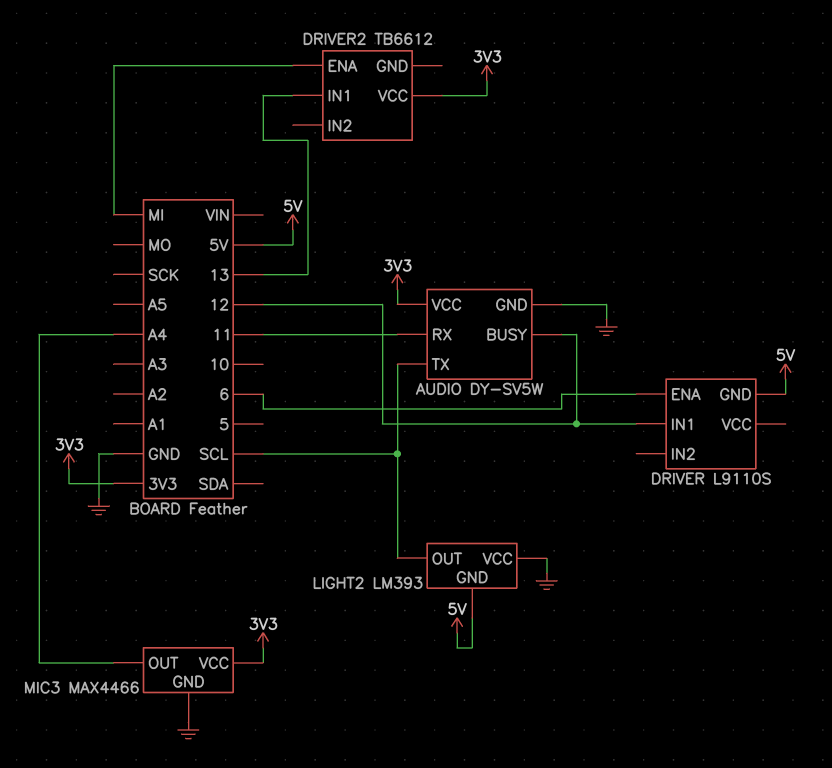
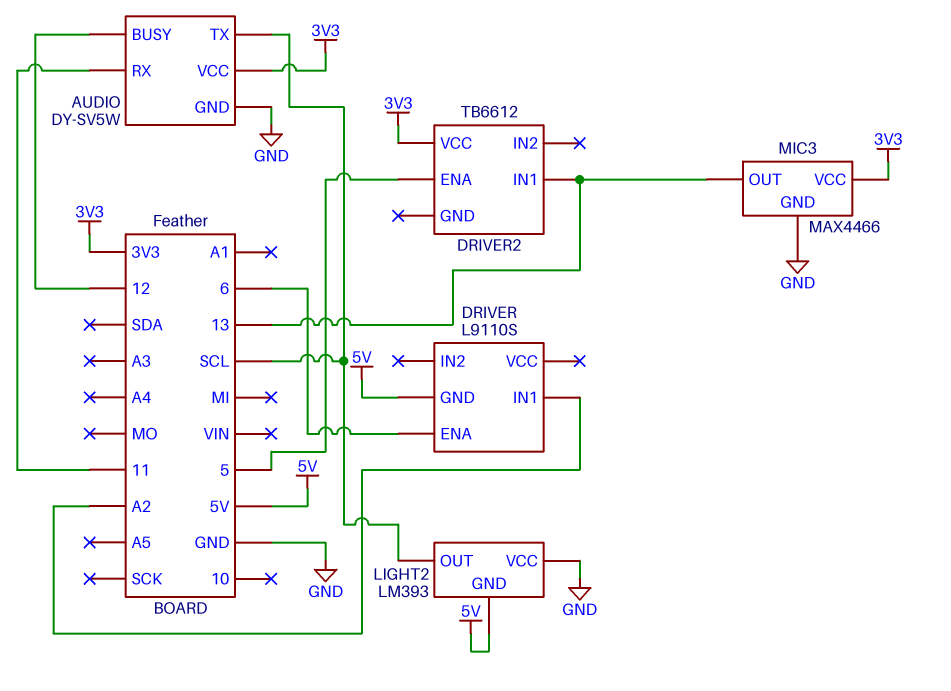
DRIVER pin IN1: 12 -> A2
DRIVER2 pin ENA: MI -> 5
MIC3 pin OUT: A4 -> 13

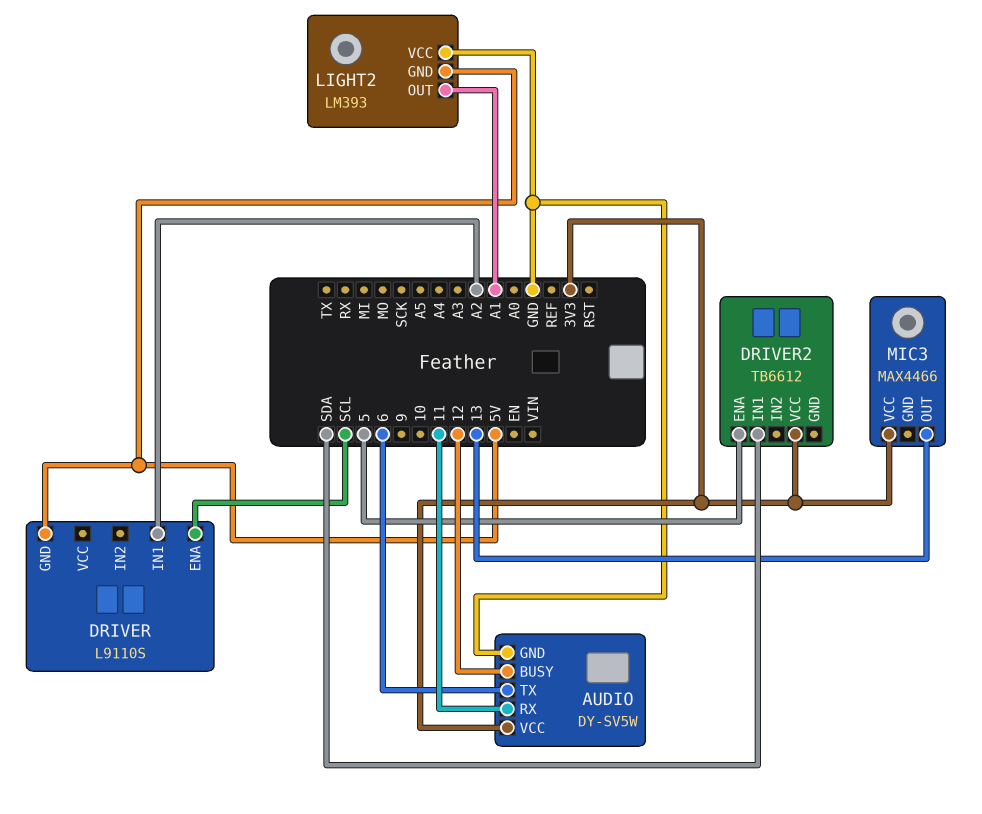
AUDIO pin TX: SCL -> 6
DRIVER pin ENA: 6 -> SCL
DRIVER2 pin IN1: 13 -> SDA
LIGHT2 pin OUT: SCL -> A1
MIC3 pin GND: GND -> none

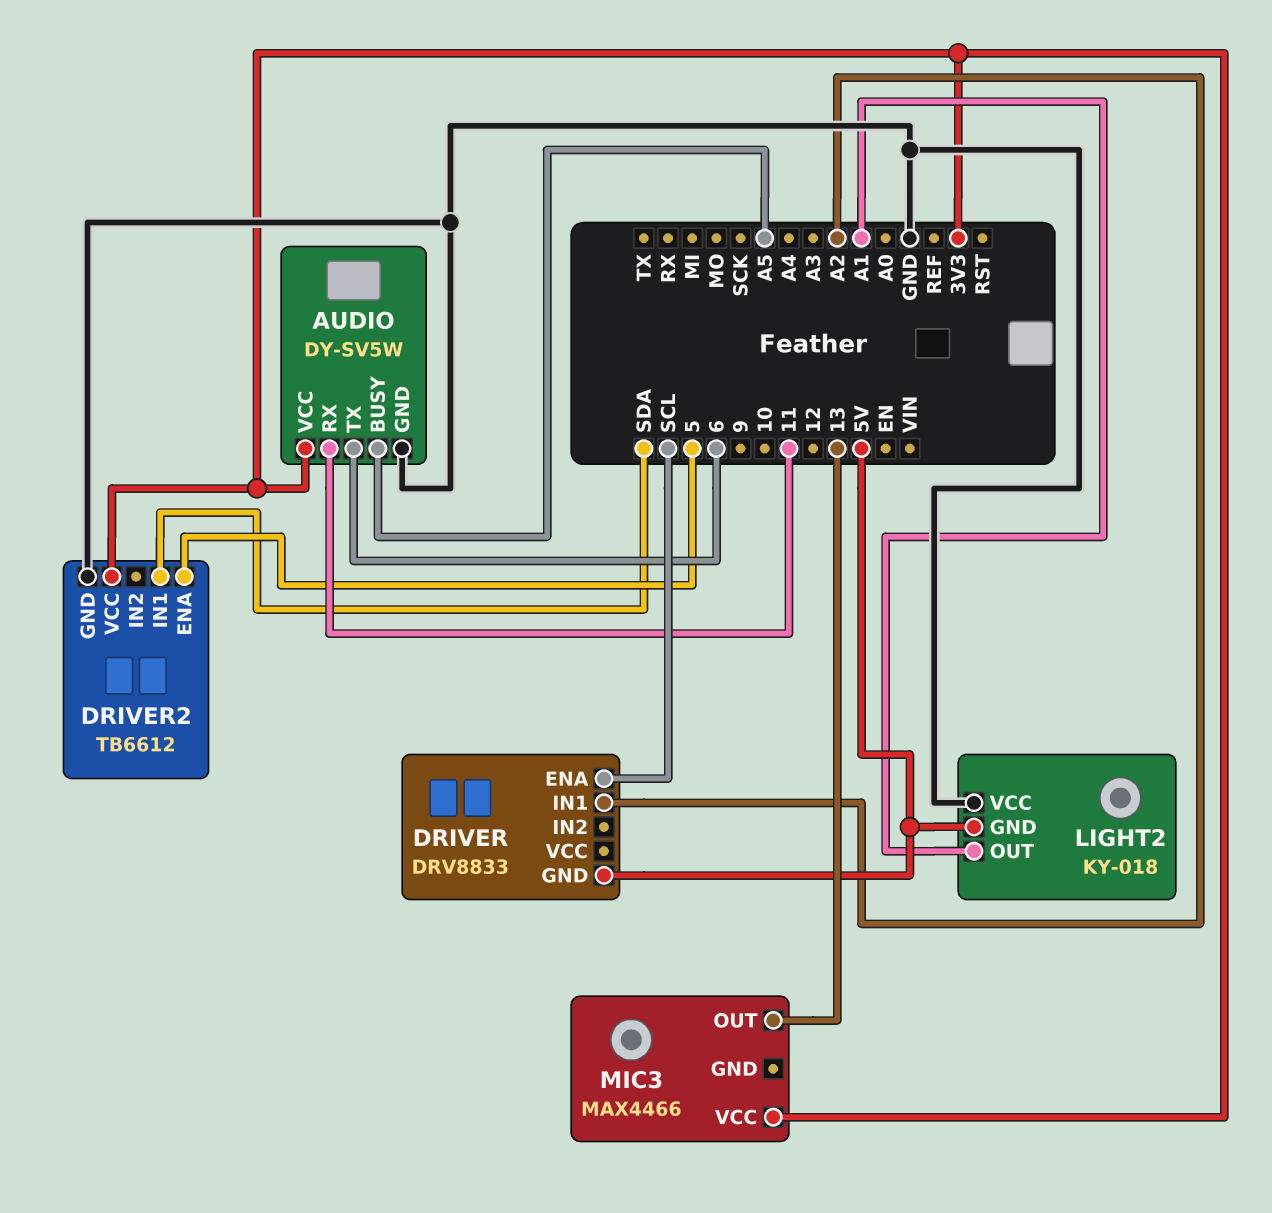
AUDIO pin BUSY: 12 -> A5
DRIVER: L9110S -> DRV8833
DRIVER2 pin GND: none -> GND
LIGHT2: LM393 -> KY-018

